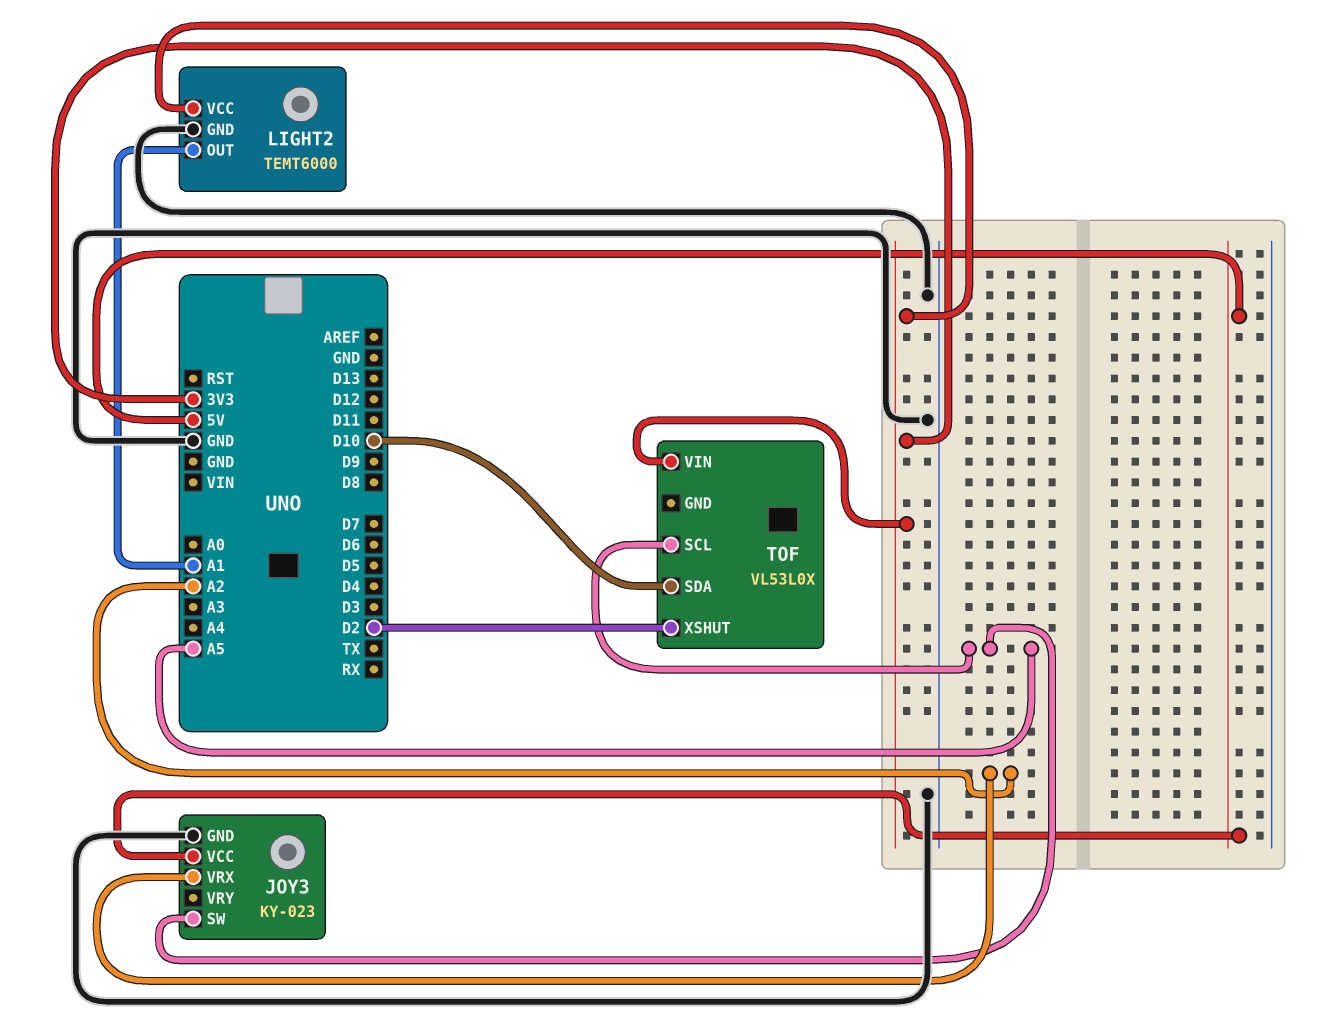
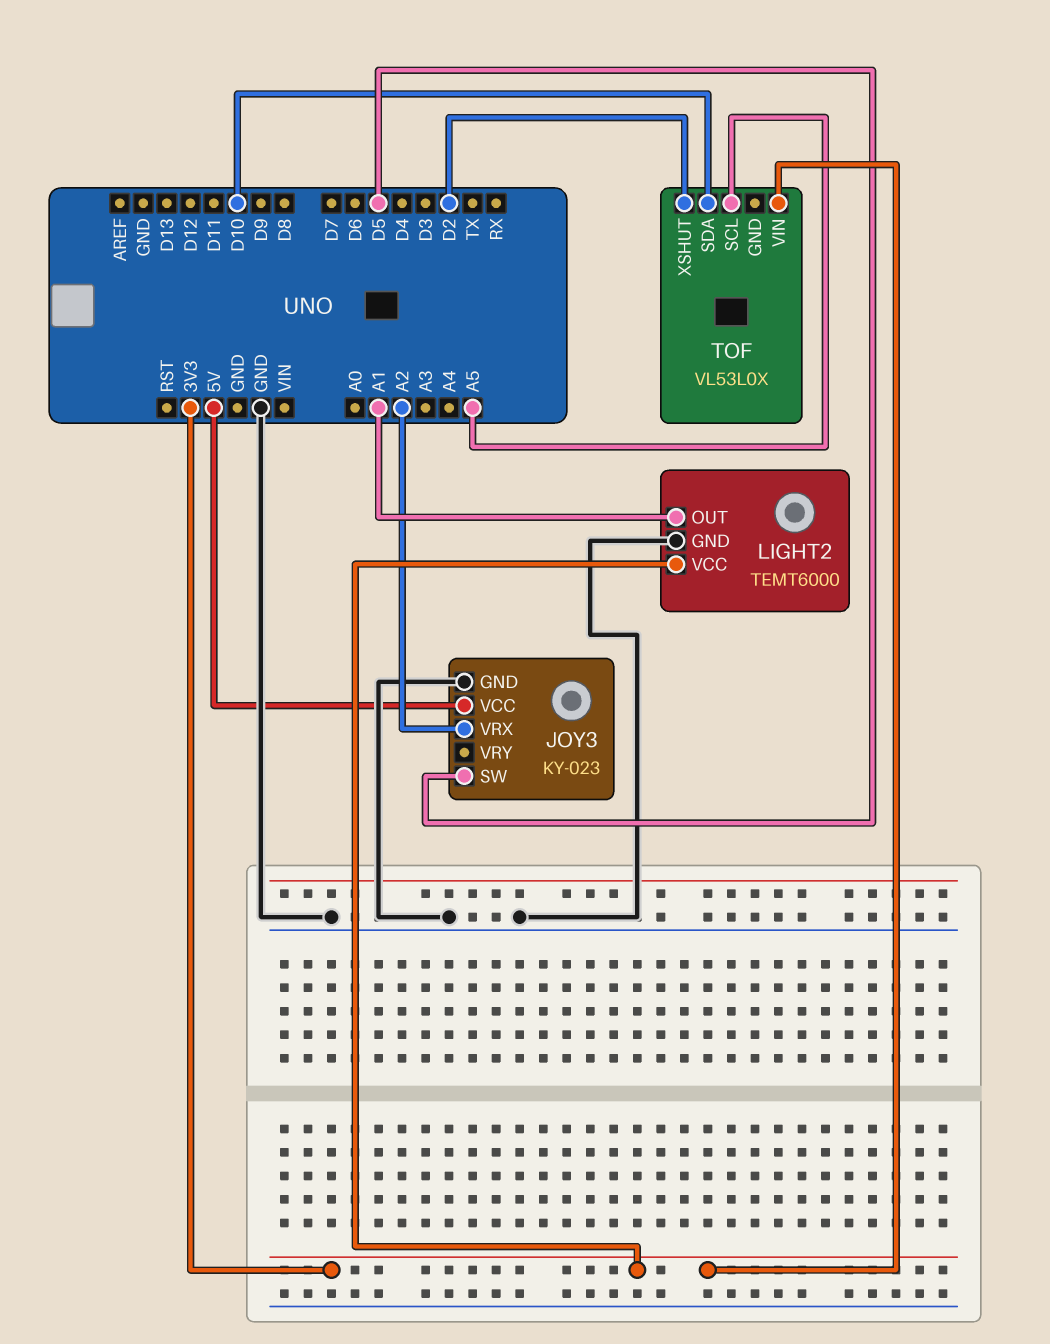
JOY3 pin SW: A5 -> D5

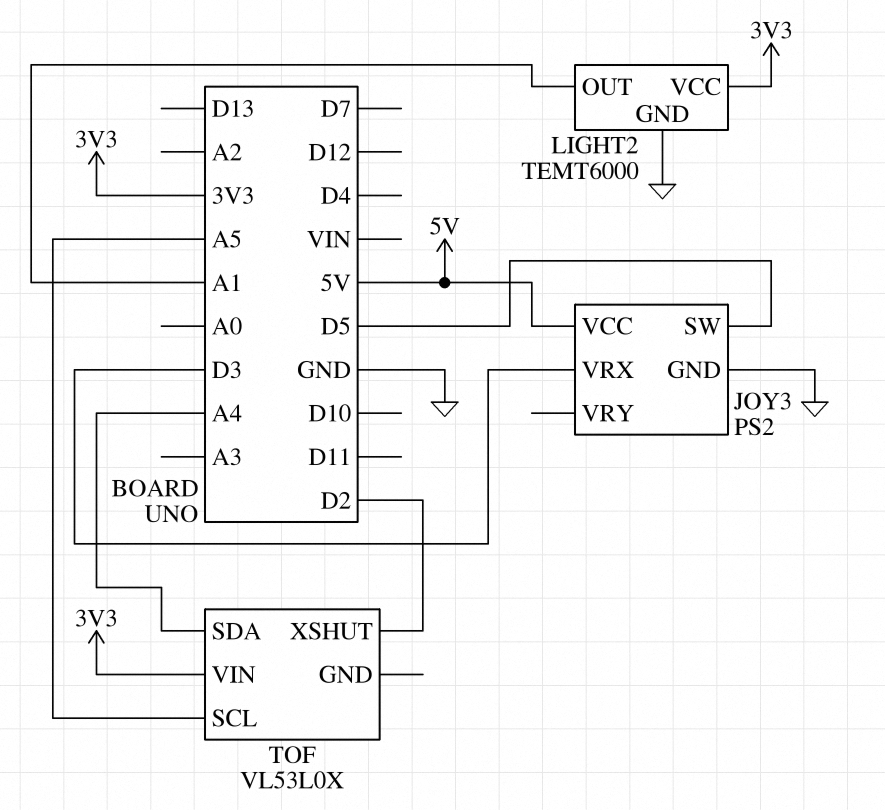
JOY3: KY-023 -> PS2
JOY3 pin VRX: A2 -> D3
TOF pin SDA: D10 -> A4

